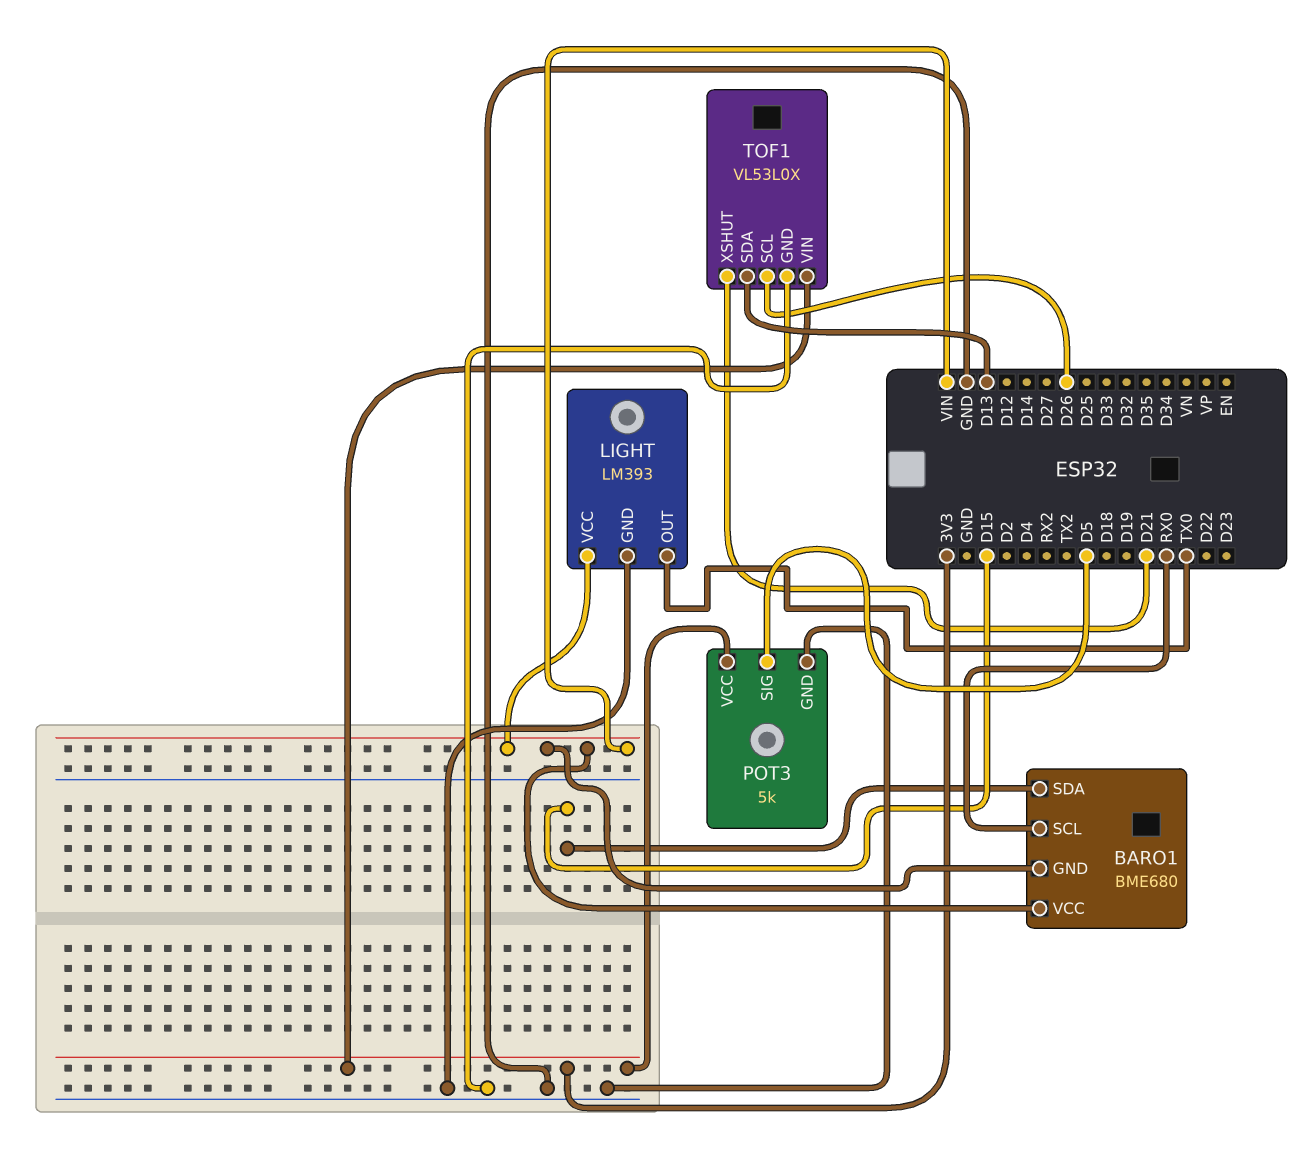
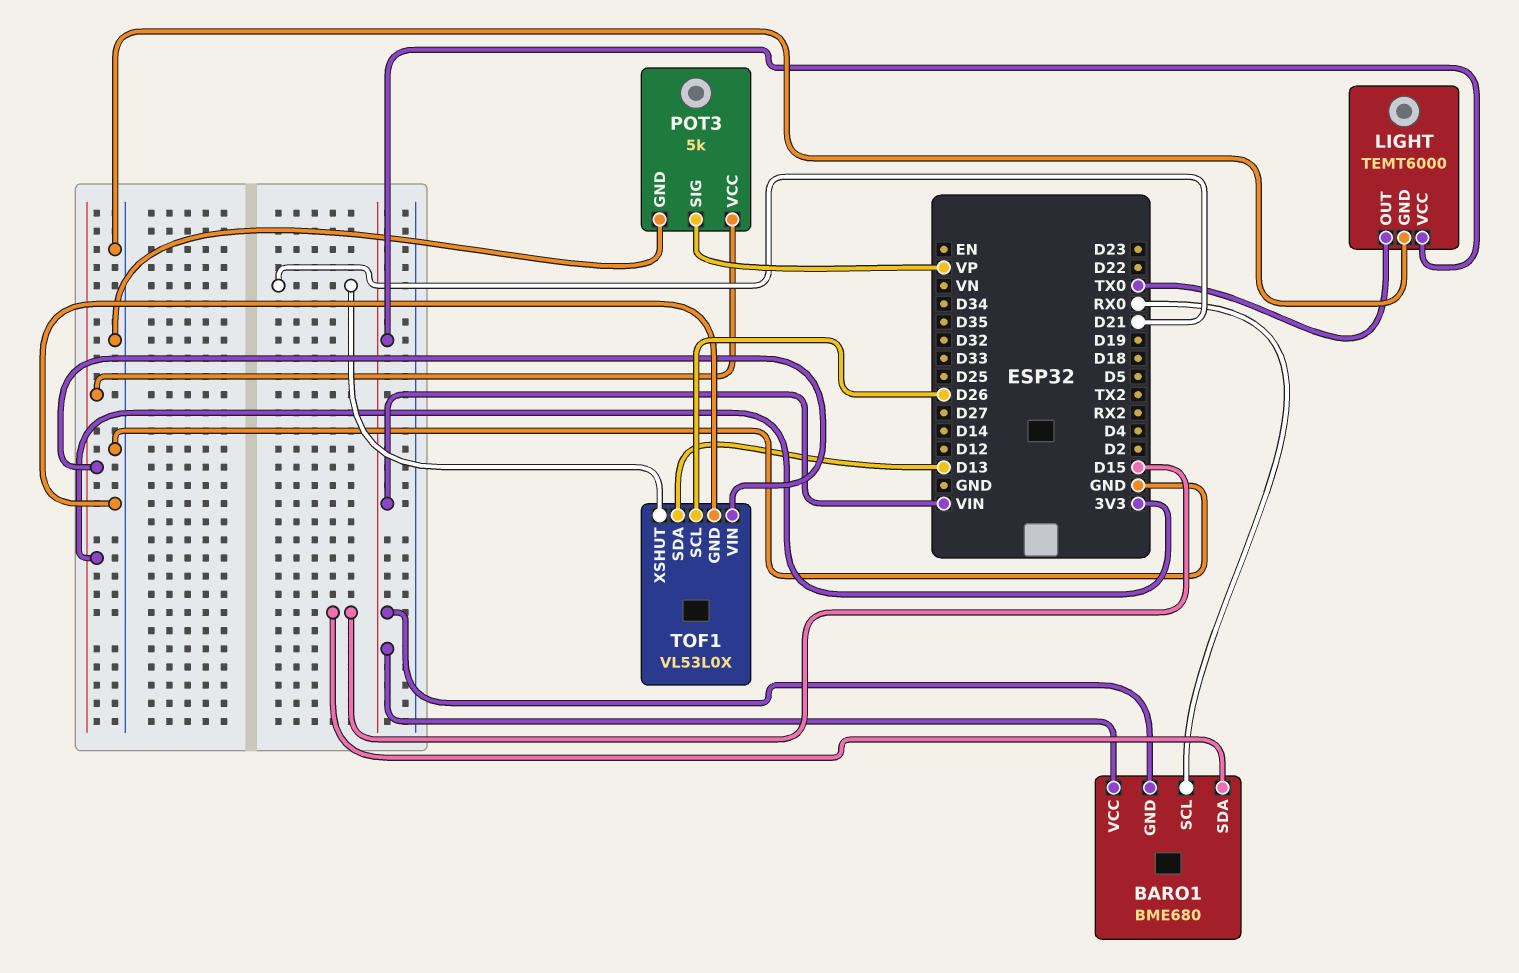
LIGHT: LM393 -> TEMT6000
POT3 pin SIG: D5 -> VP

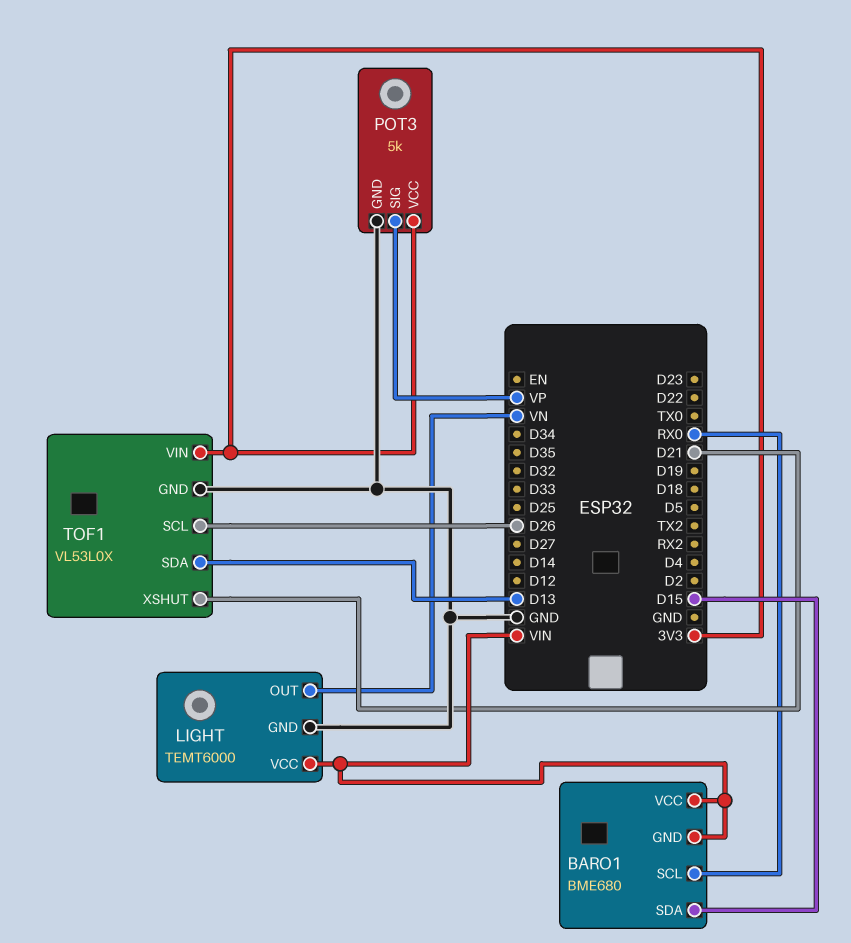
LIGHT pin OUT: TX0 -> VN

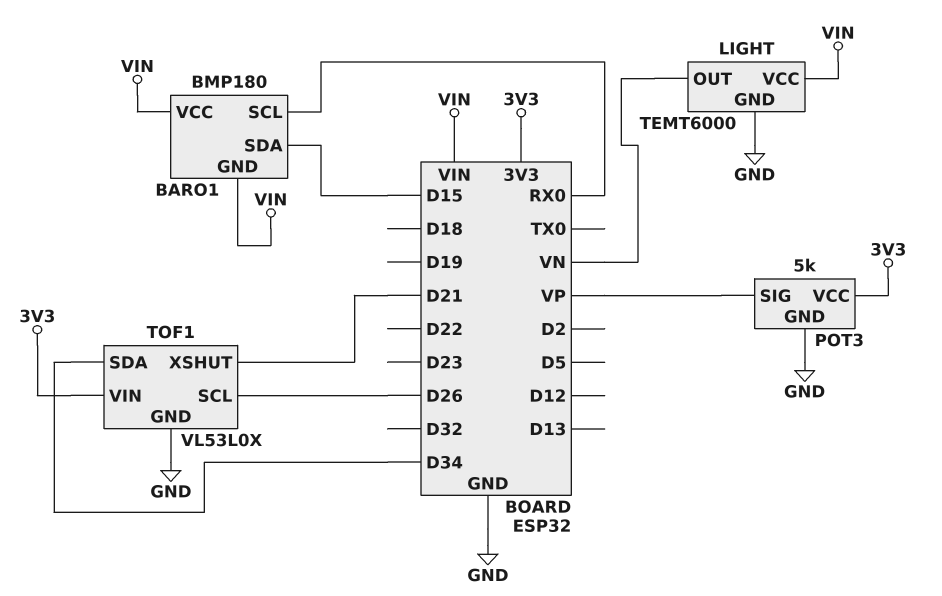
BARO1: BME680 -> BMP180
TOF1 pin SDA: D13 -> D34

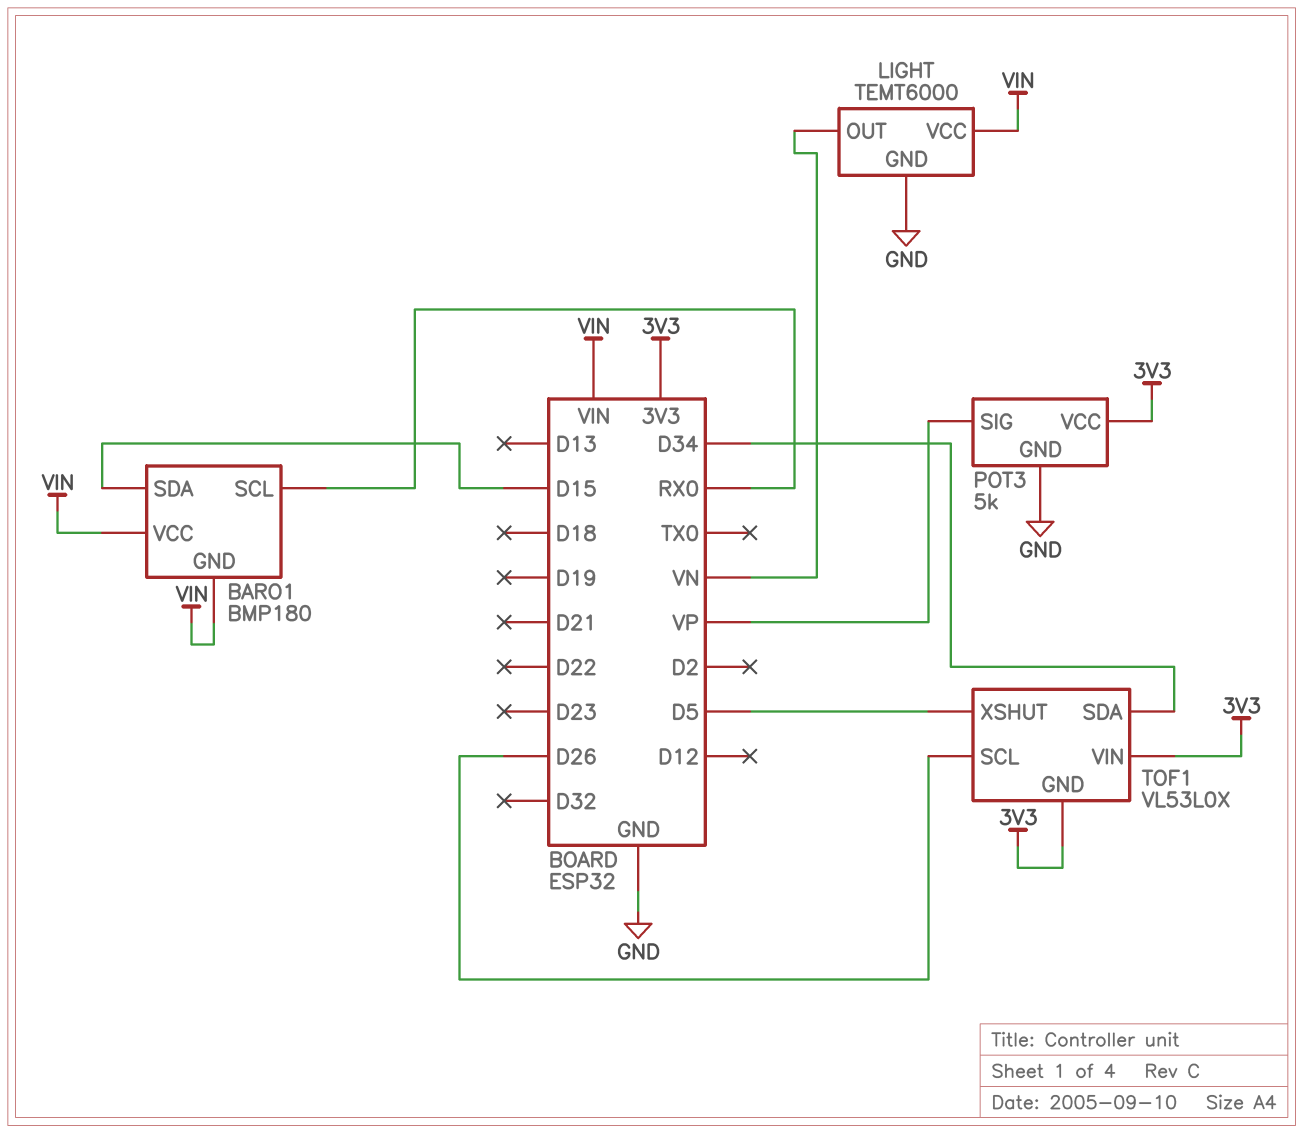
TOF1 pin GND: GND -> 3V3
TOF1 pin XSHUT: D21 -> D5

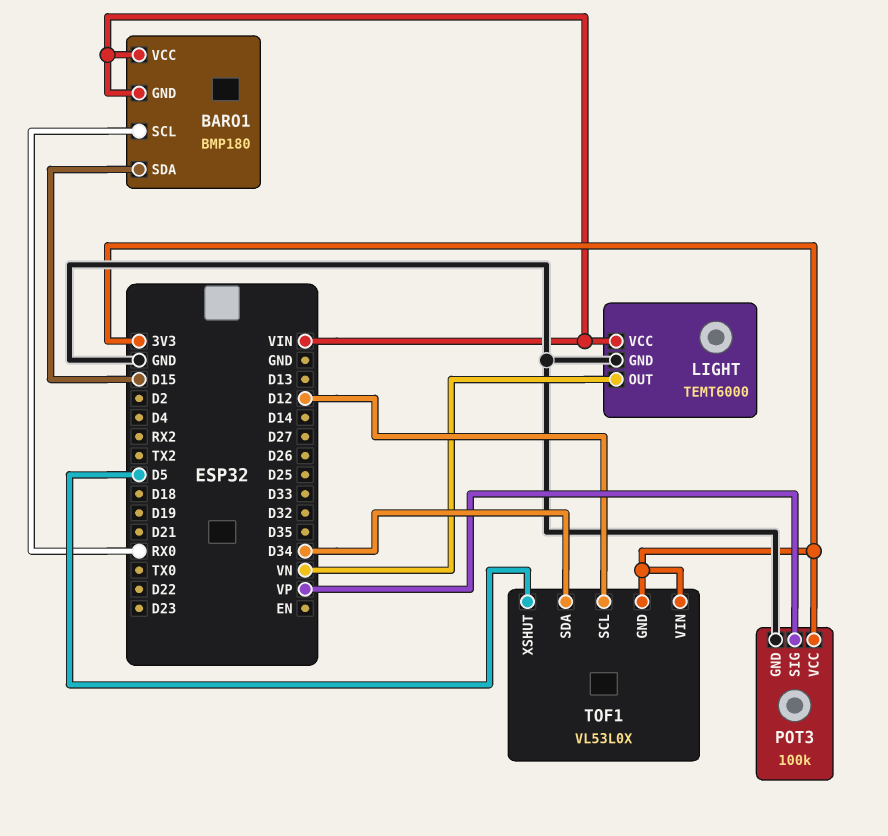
POT3: 5k -> 100k
TOF1 pin SCL: D26 -> D12

